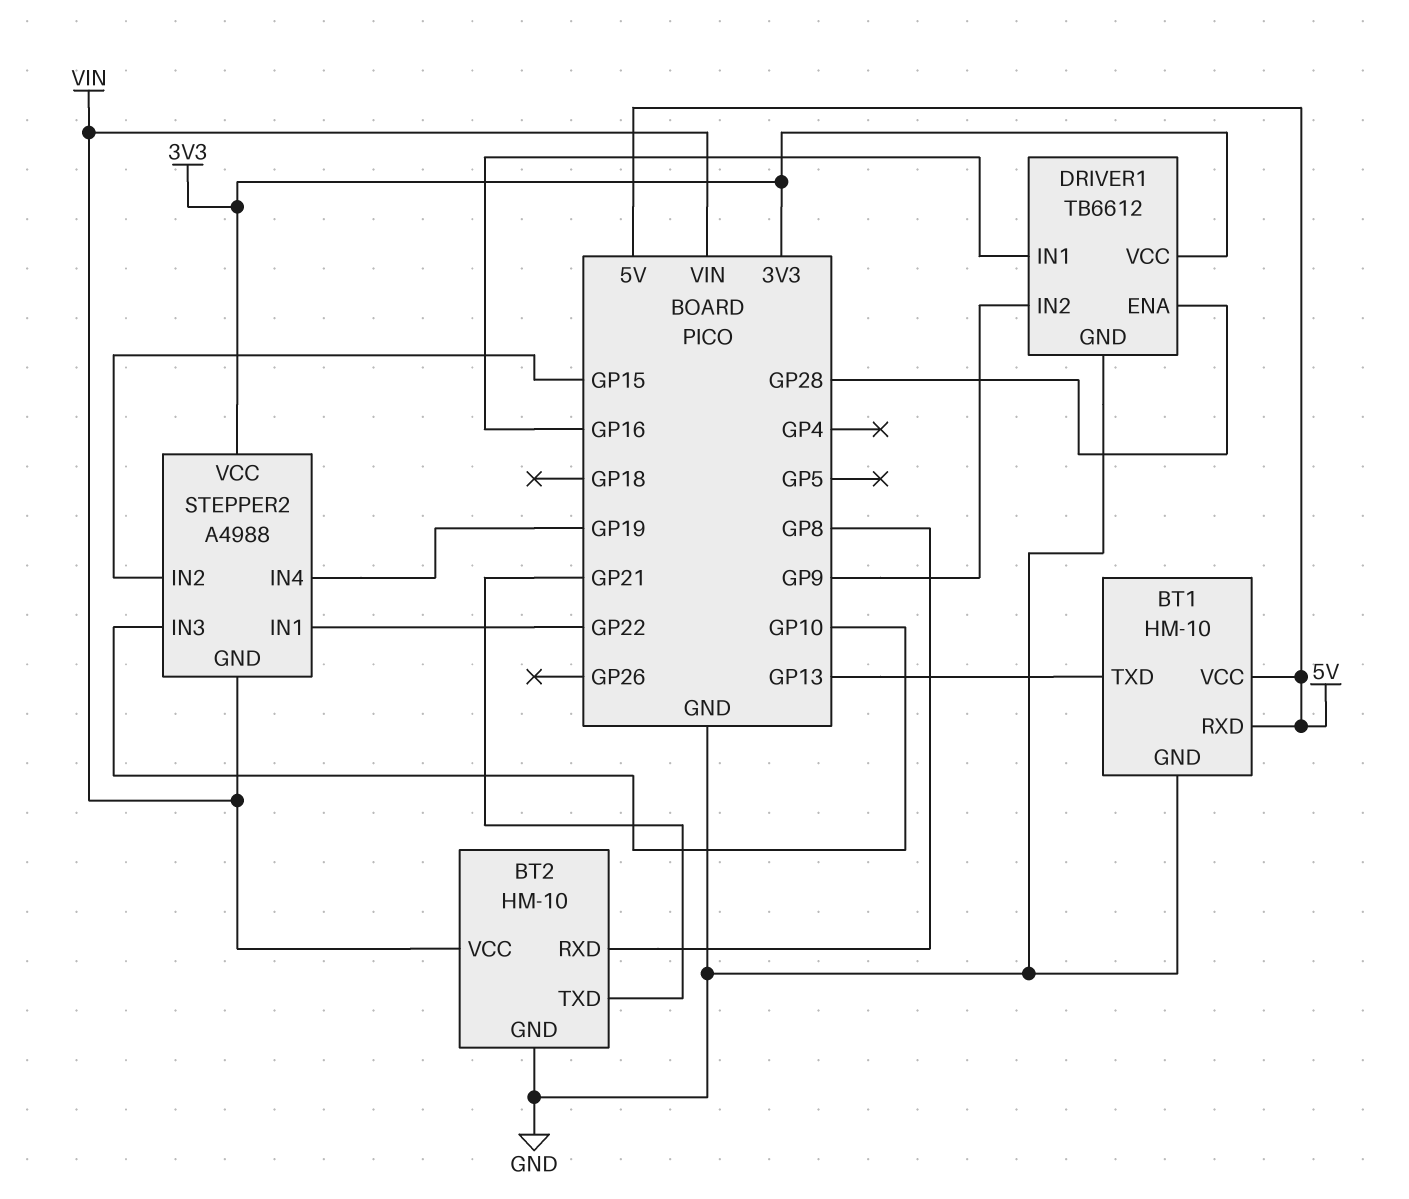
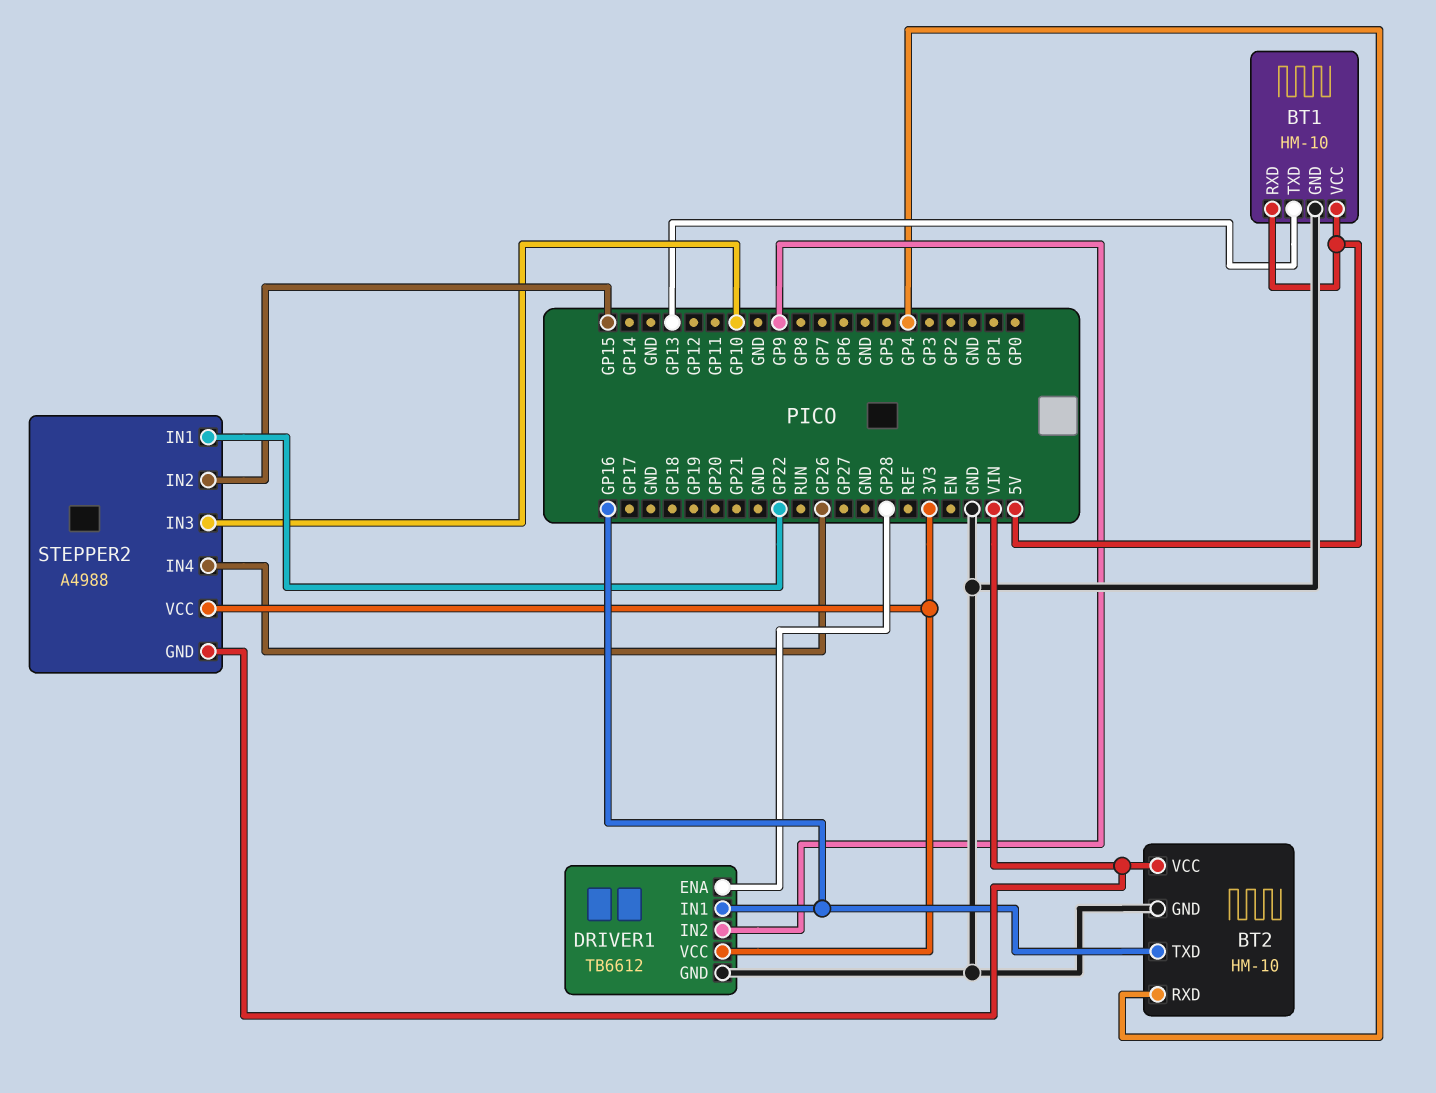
BT2 pin RXD: GP8 -> GP4
BT2 pin TXD: GP21 -> GP16
STEPPER2 pin IN4: GP19 -> GP26

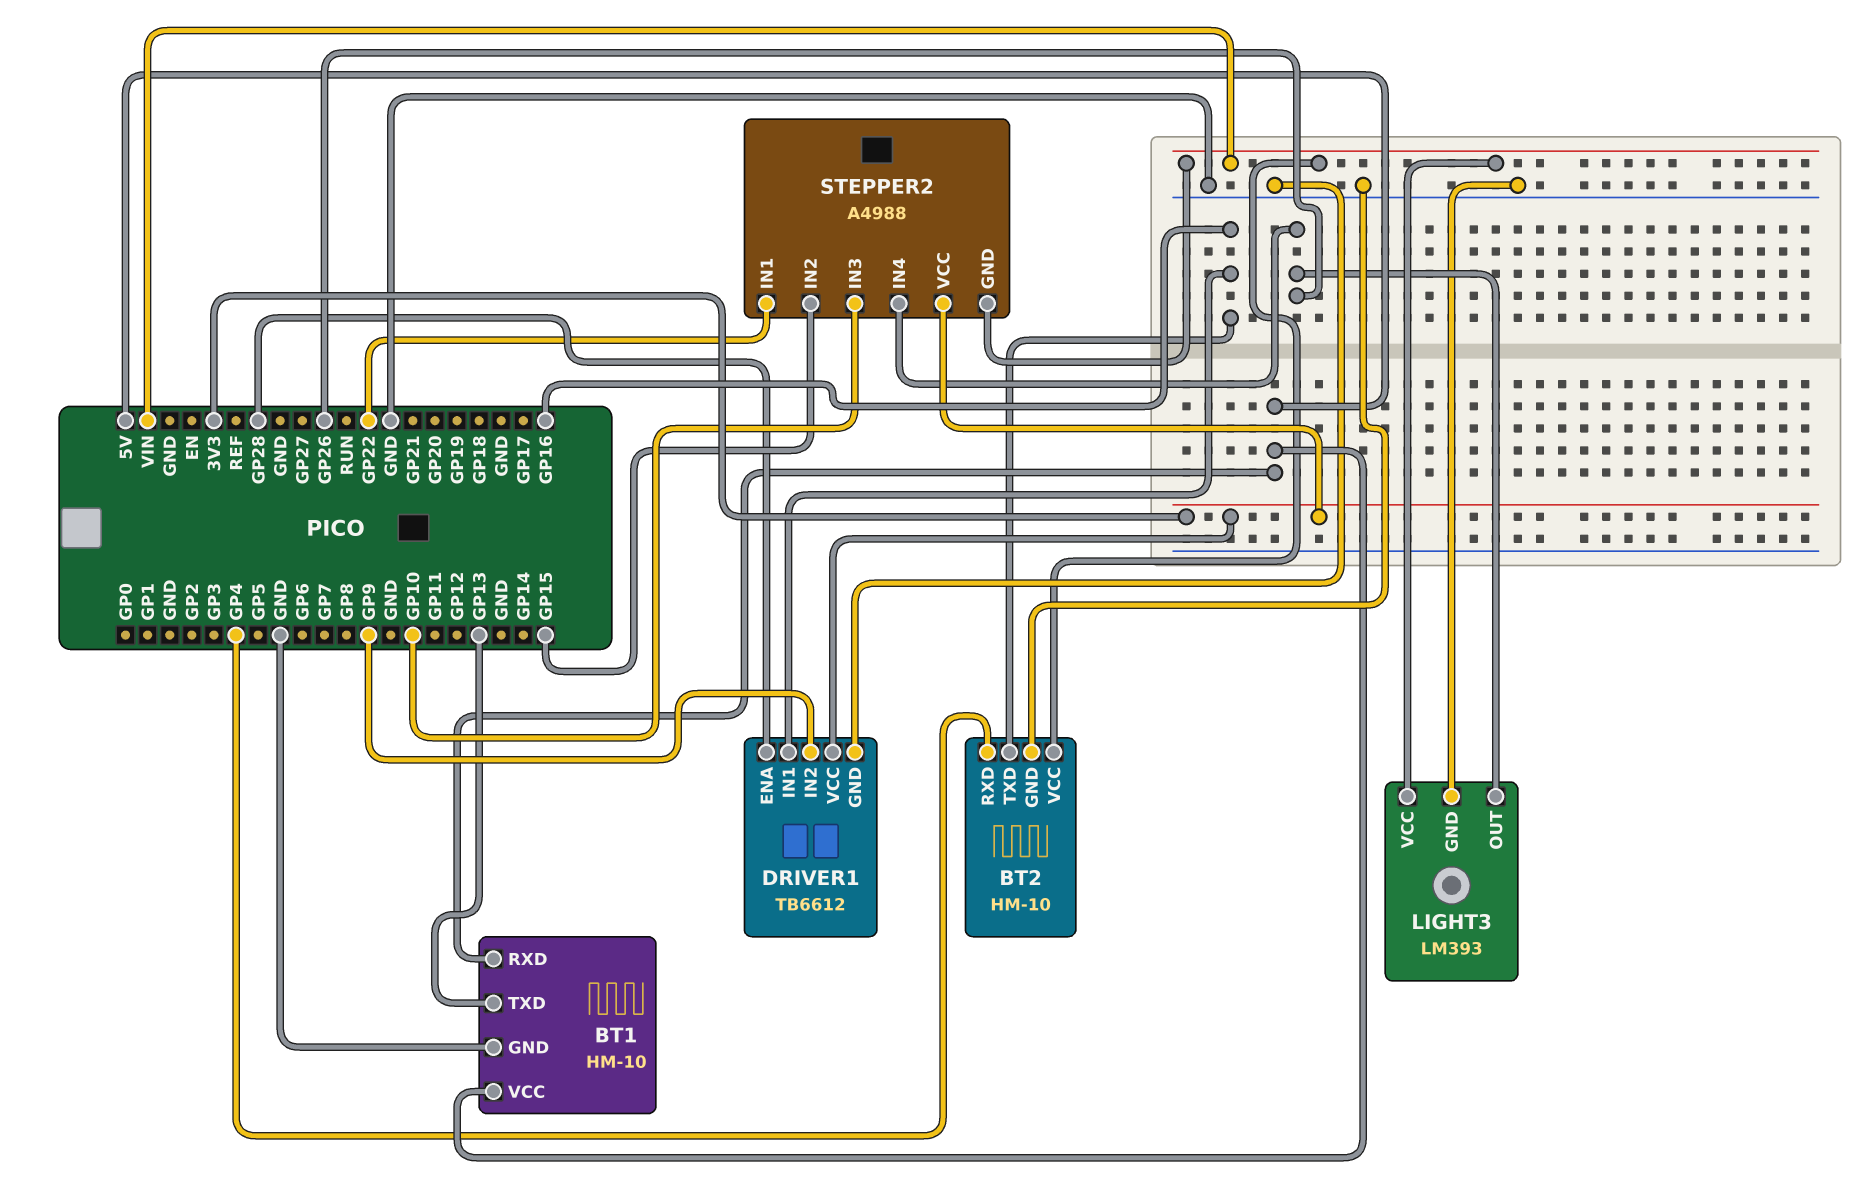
LIGHT3: none -> LM393
LIGHT3 pin GND: none -> GND
LIGHT3 pin OUT: none -> GP26
LIGHT3 pin VCC: none -> VIN

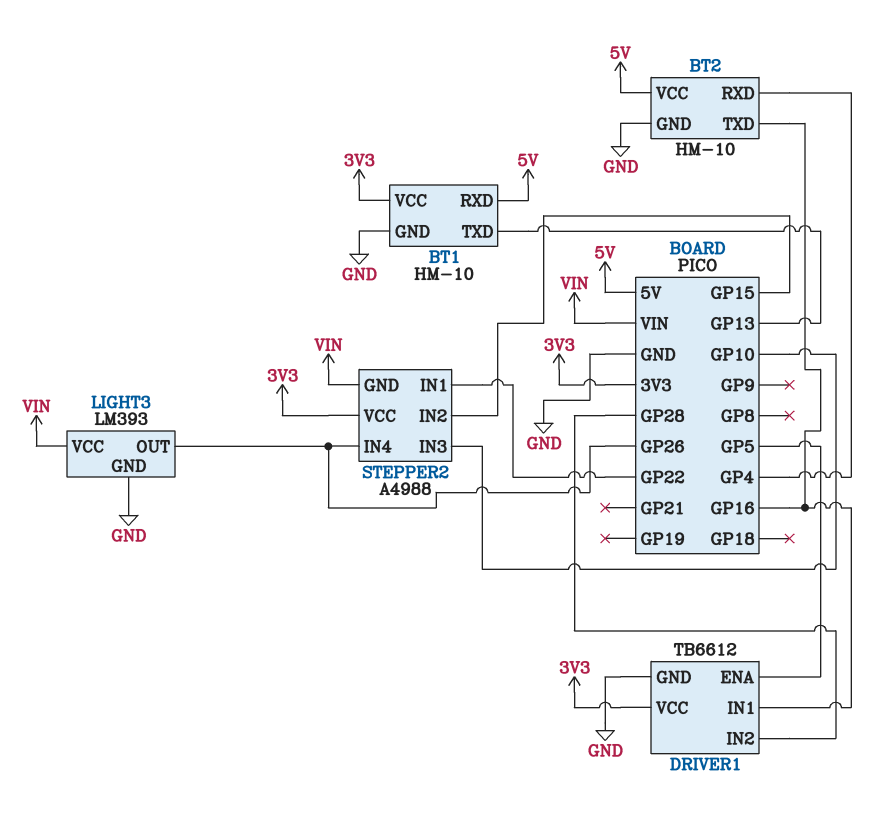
BT1 pin VCC: 5V -> 3V3
BT2 pin VCC: VIN -> 5V
DRIVER1 pin ENA: GP28 -> GP5
DRIVER1 pin IN2: GP9 -> GP28

